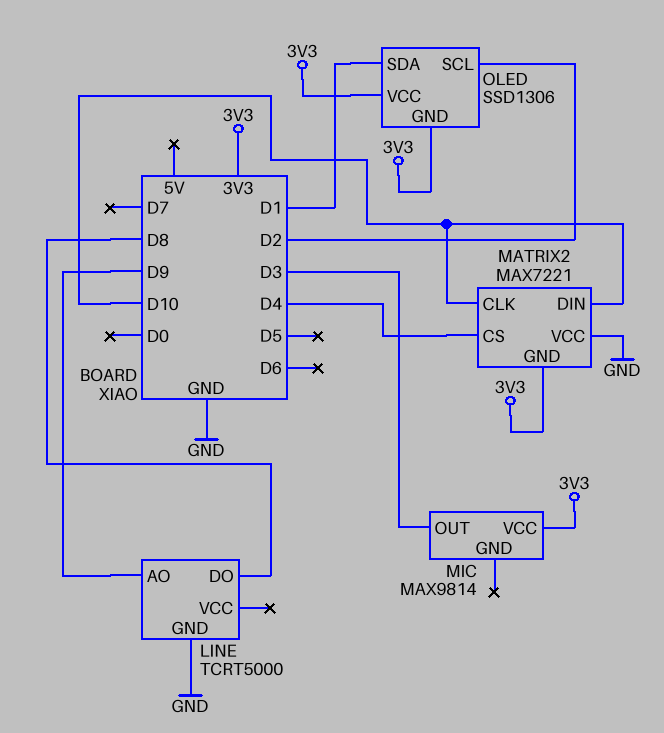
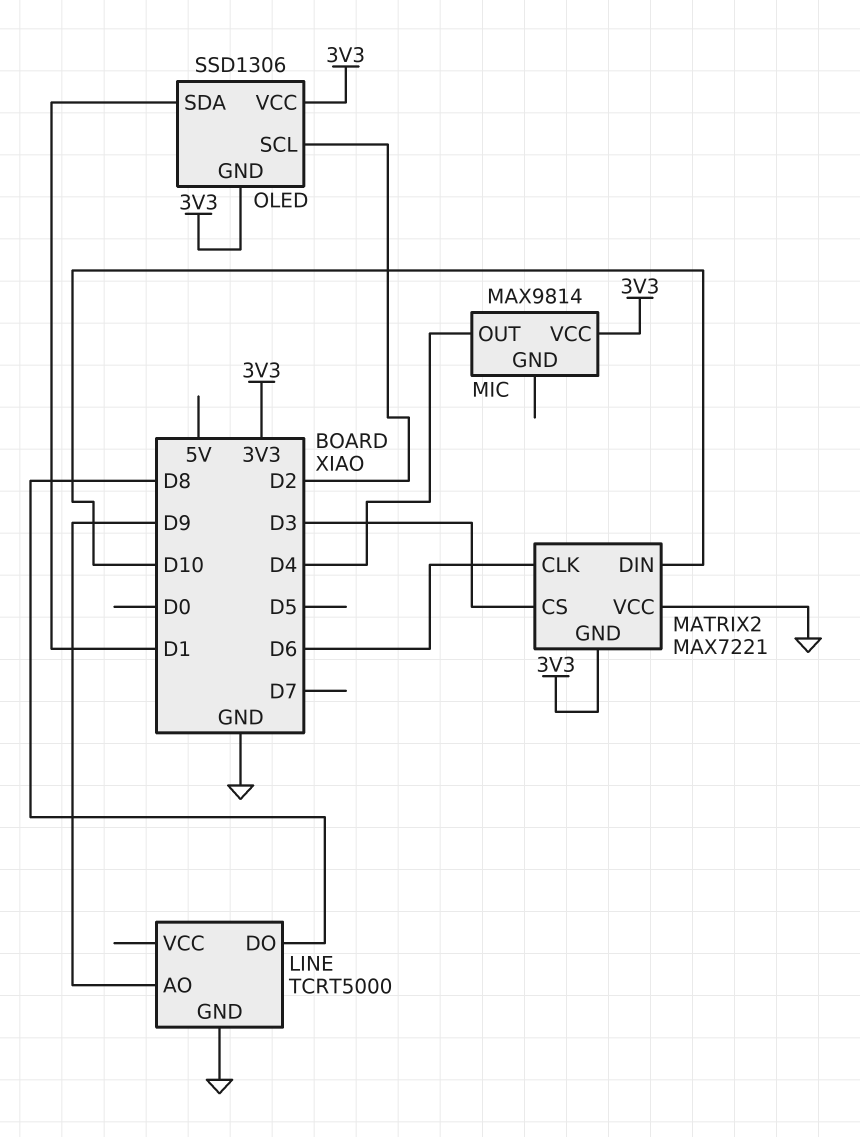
MATRIX2 pin CLK: D10 -> D6
MATRIX2 pin CS: D4 -> D3
MIC pin OUT: D3 -> D4

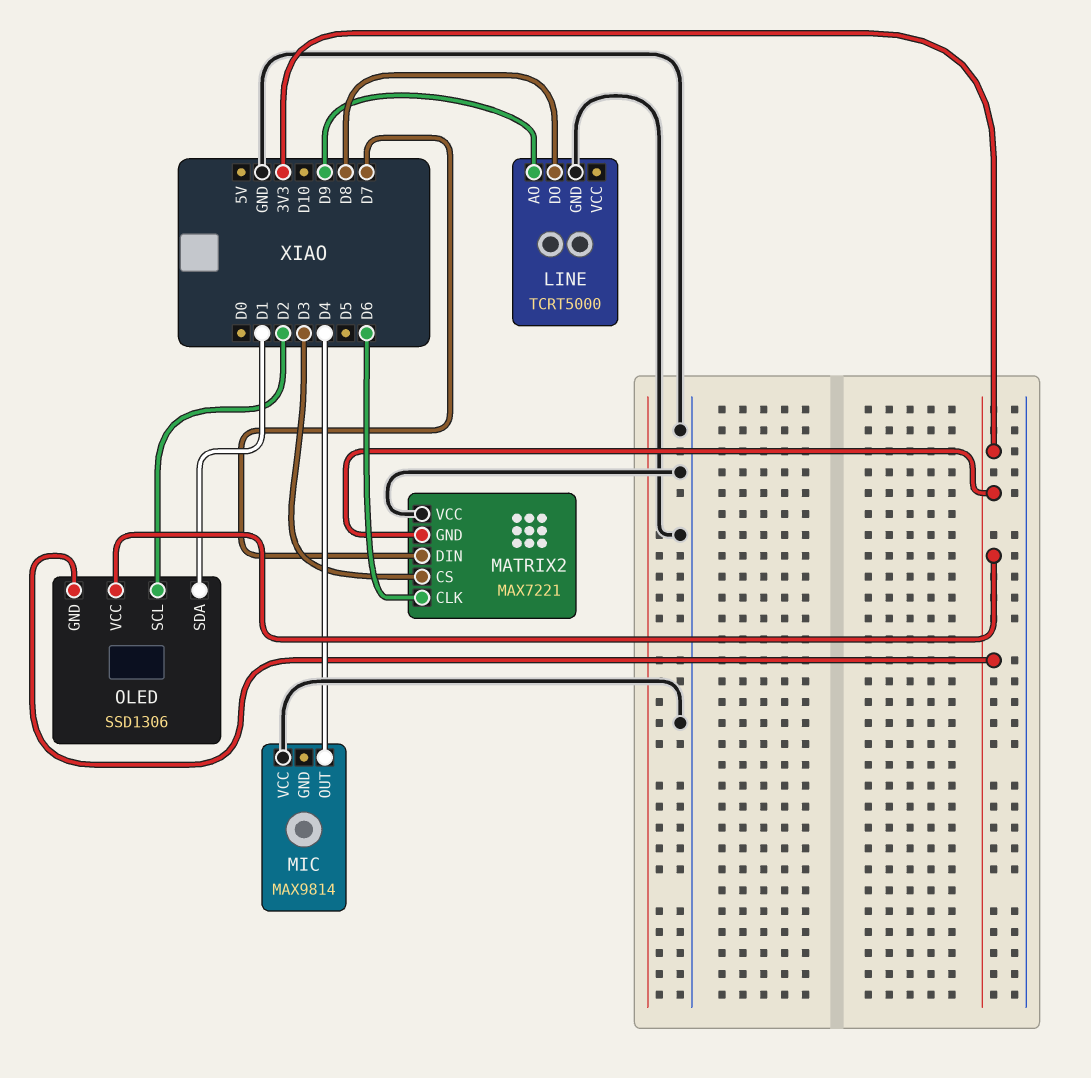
MATRIX2 pin DIN: D10 -> D7
MIC pin VCC: 3V3 -> GND

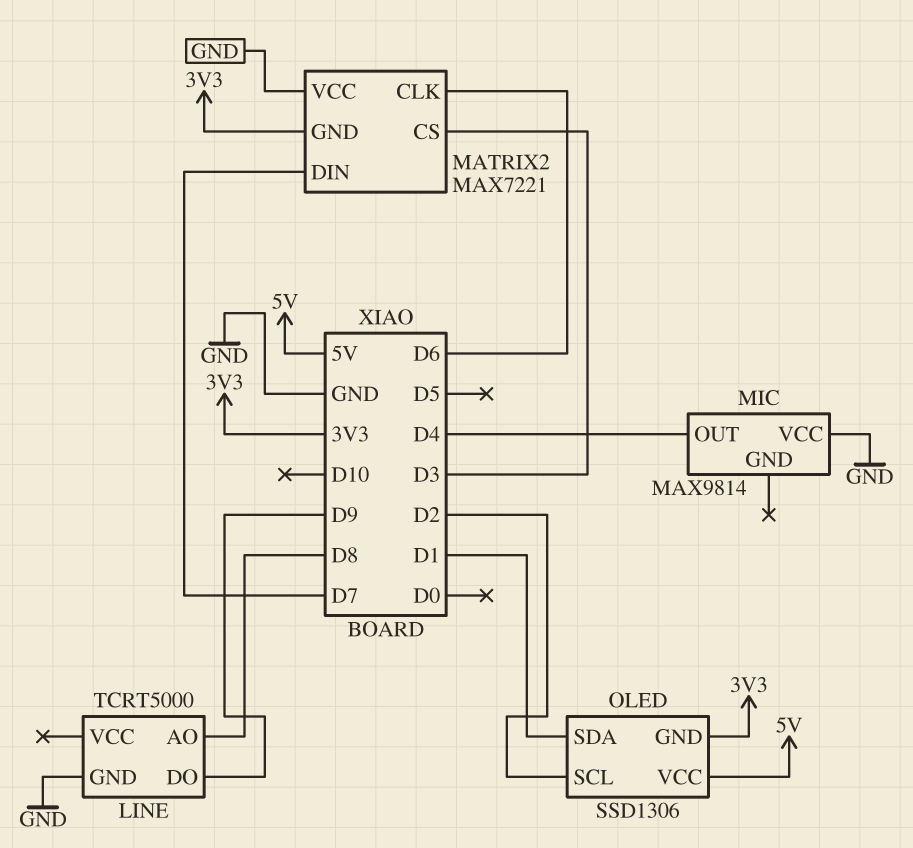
LINE pin AO: D9 -> D8
LINE pin DO: D8 -> D9
OLED pin VCC: 3V3 -> 5V

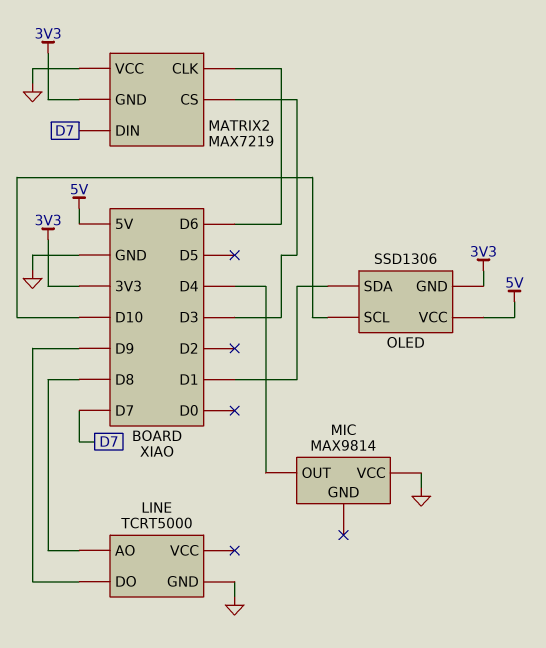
MATRIX2: MAX7221 -> MAX7219
OLED pin SCL: D2 -> D10

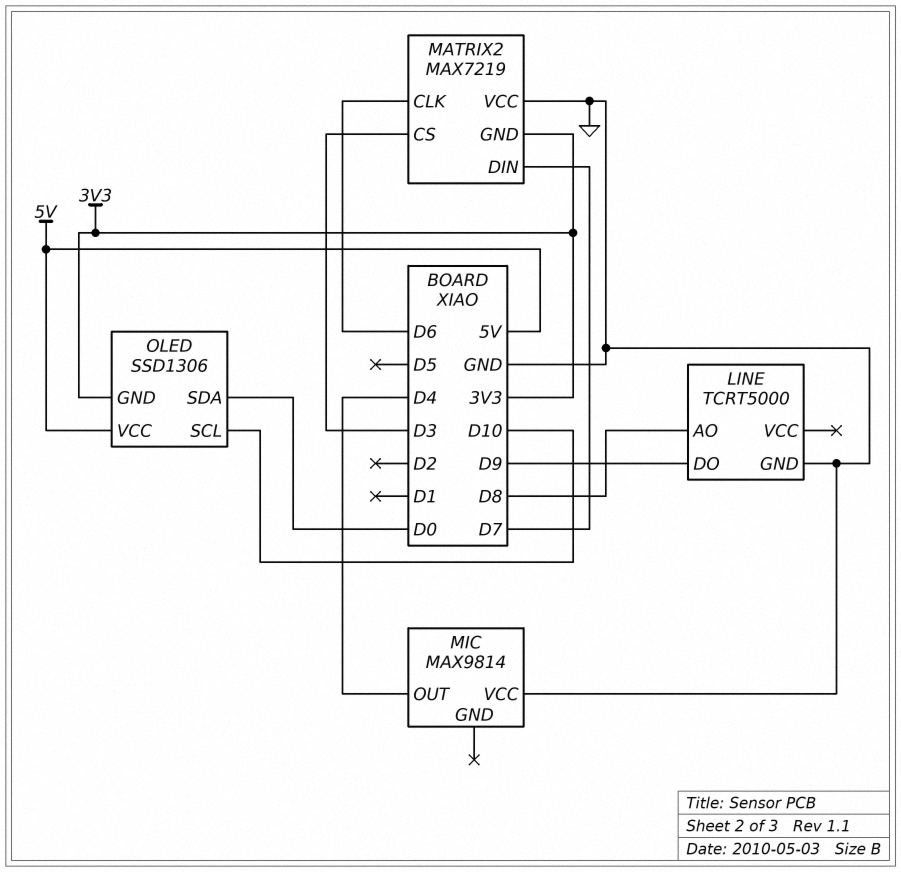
OLED pin SDA: D1 -> D0

